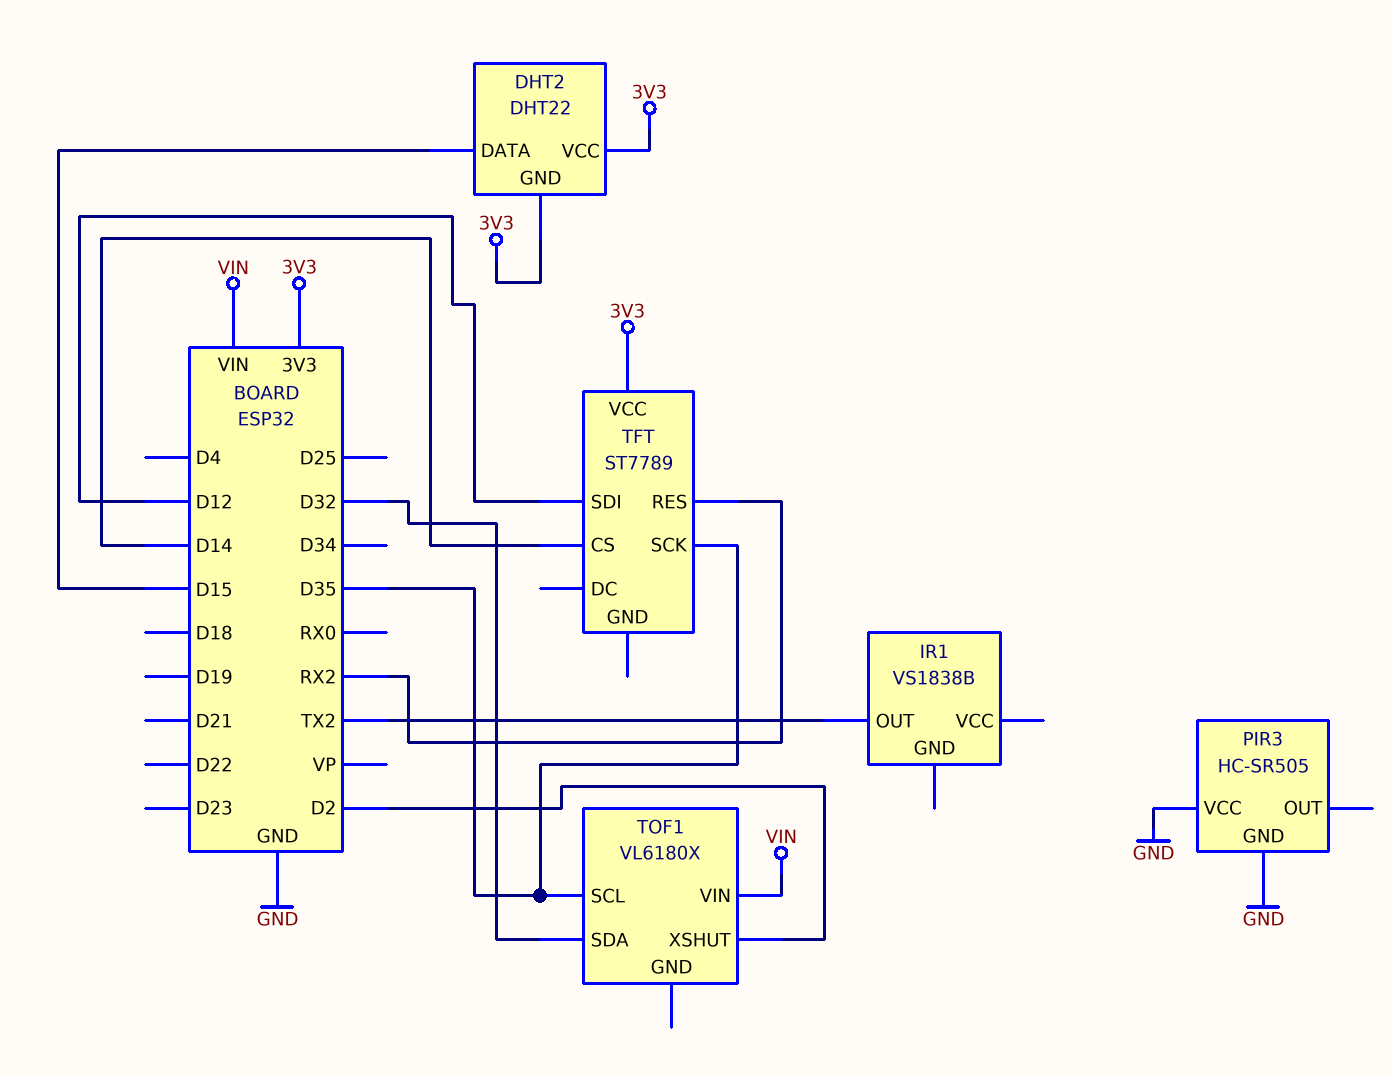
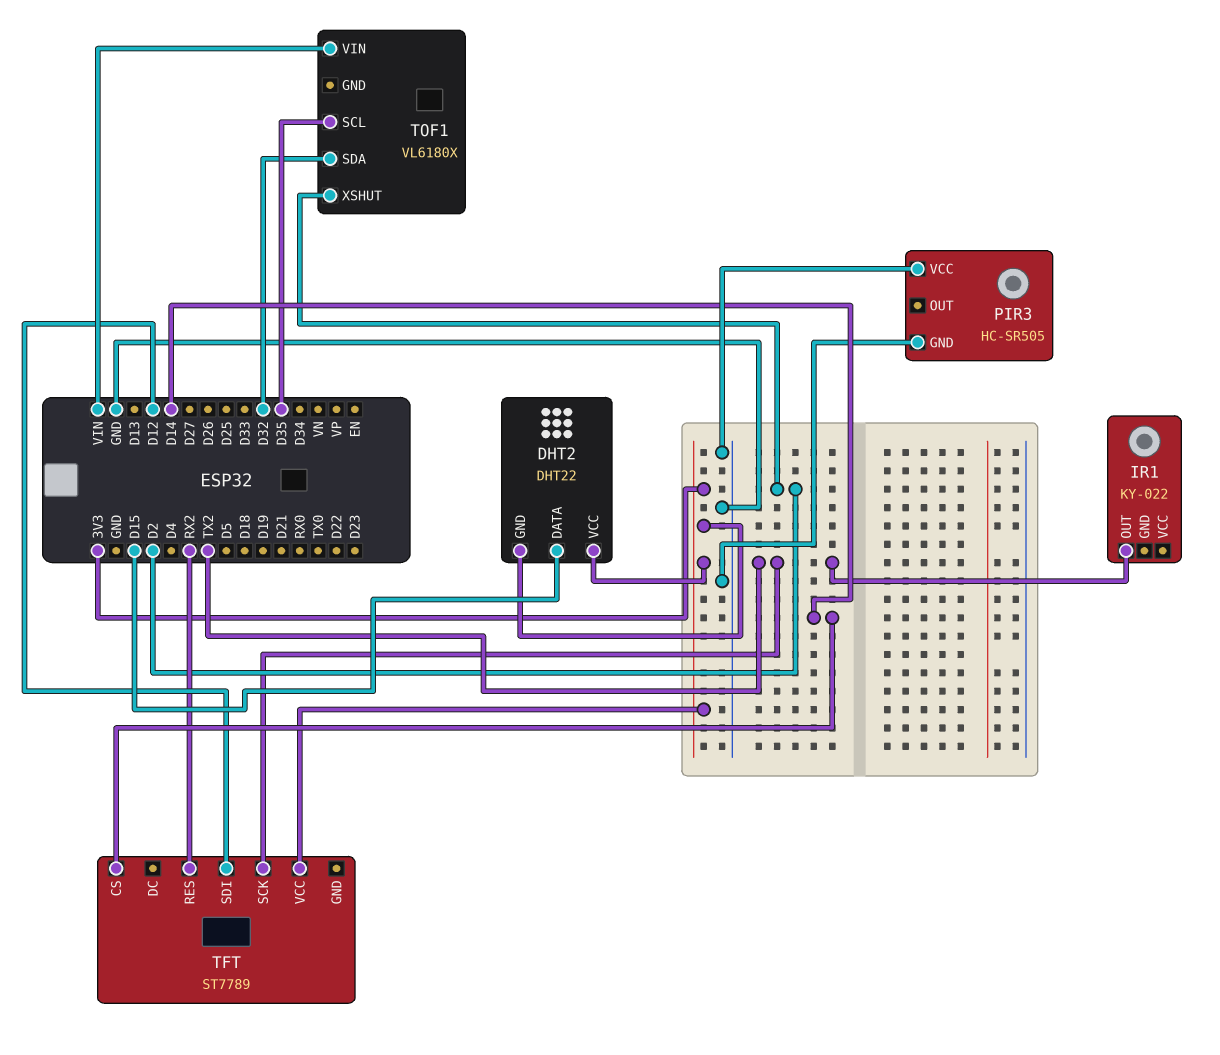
IR1: VS1838B -> KY-022
TFT pin SCK: D35 -> TX2

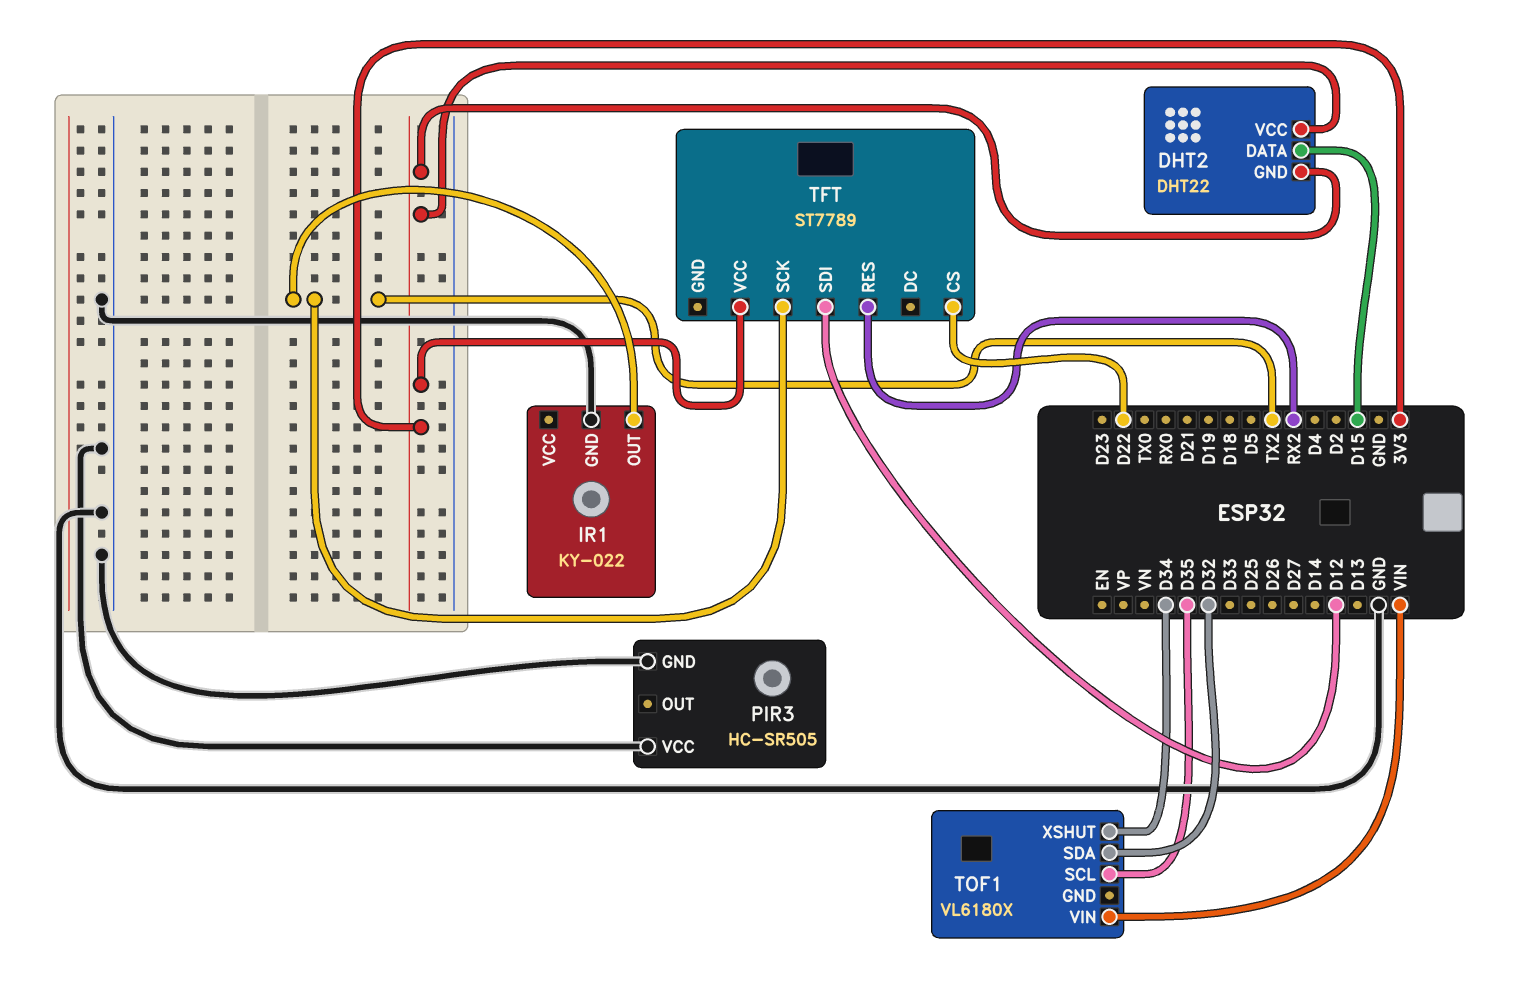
IR1 pin GND: none -> GND
TFT pin CS: D14 -> D22
TOF1 pin XSHUT: D2 -> D34

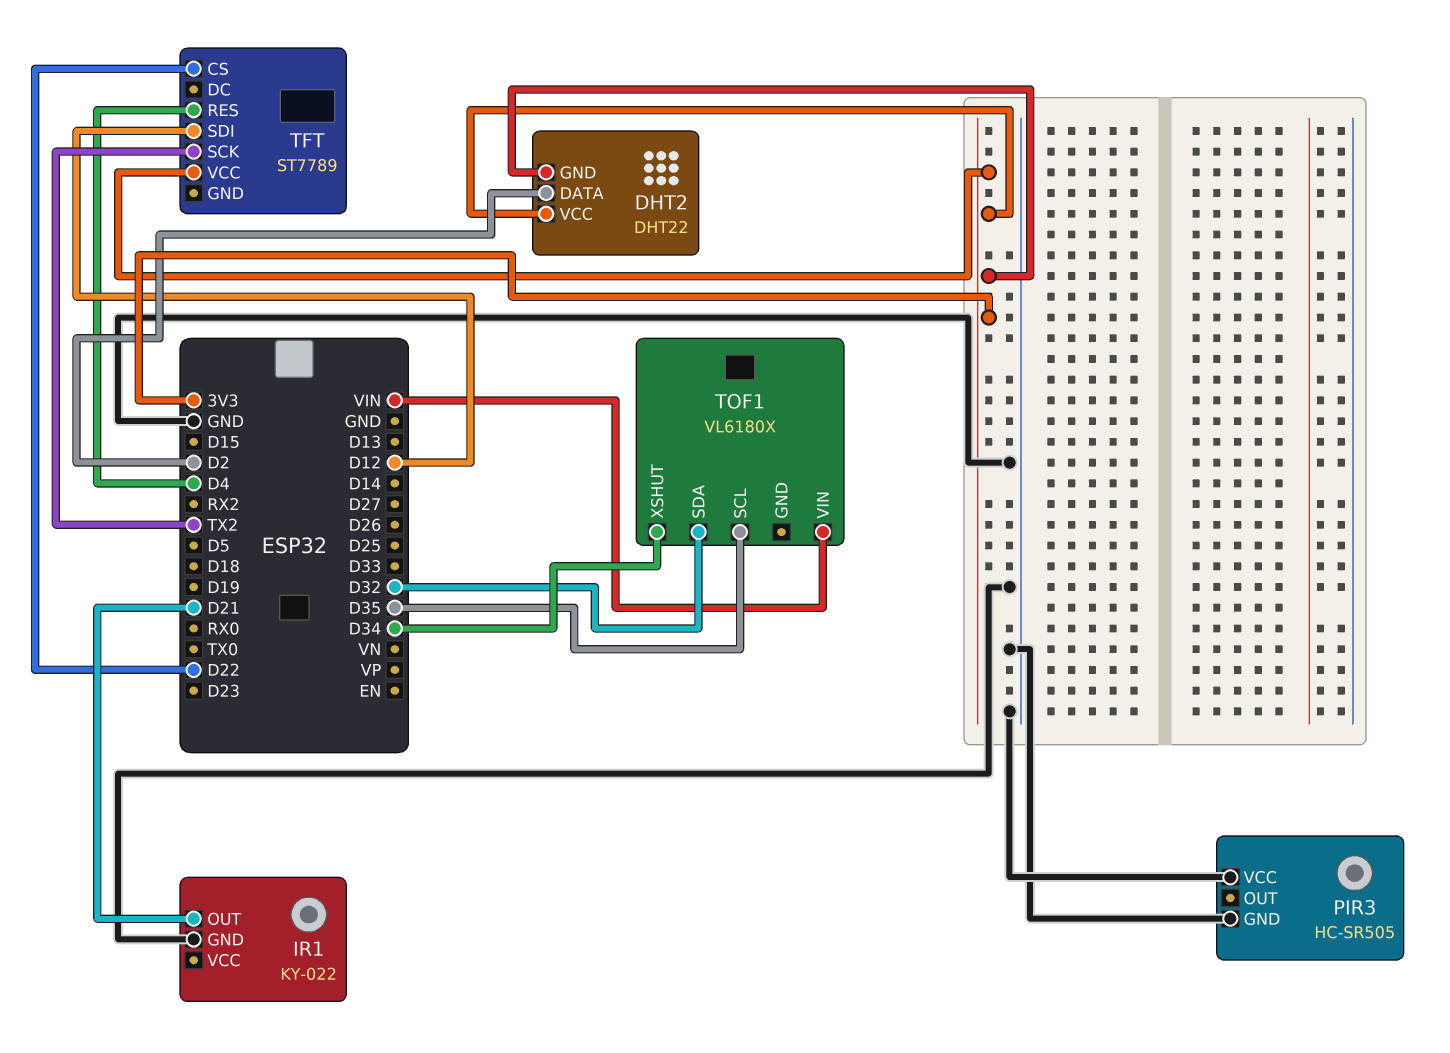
DHT2 pin DATA: D15 -> D2
IR1 pin OUT: TX2 -> D21
TFT pin RES: RX2 -> D4

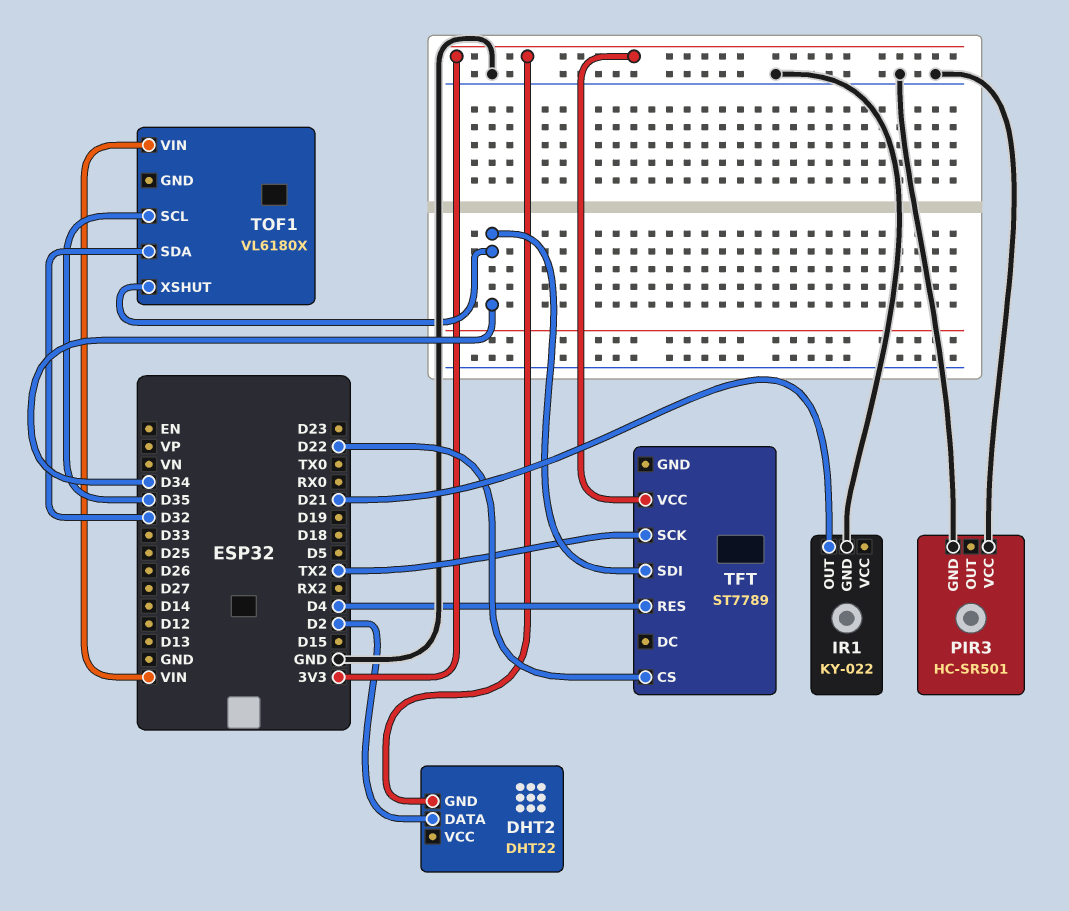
DHT2 pin VCC: 3V3 -> none
PIR3: HC-SR505 -> HC-SR501
TFT pin SDI: D12 -> D34

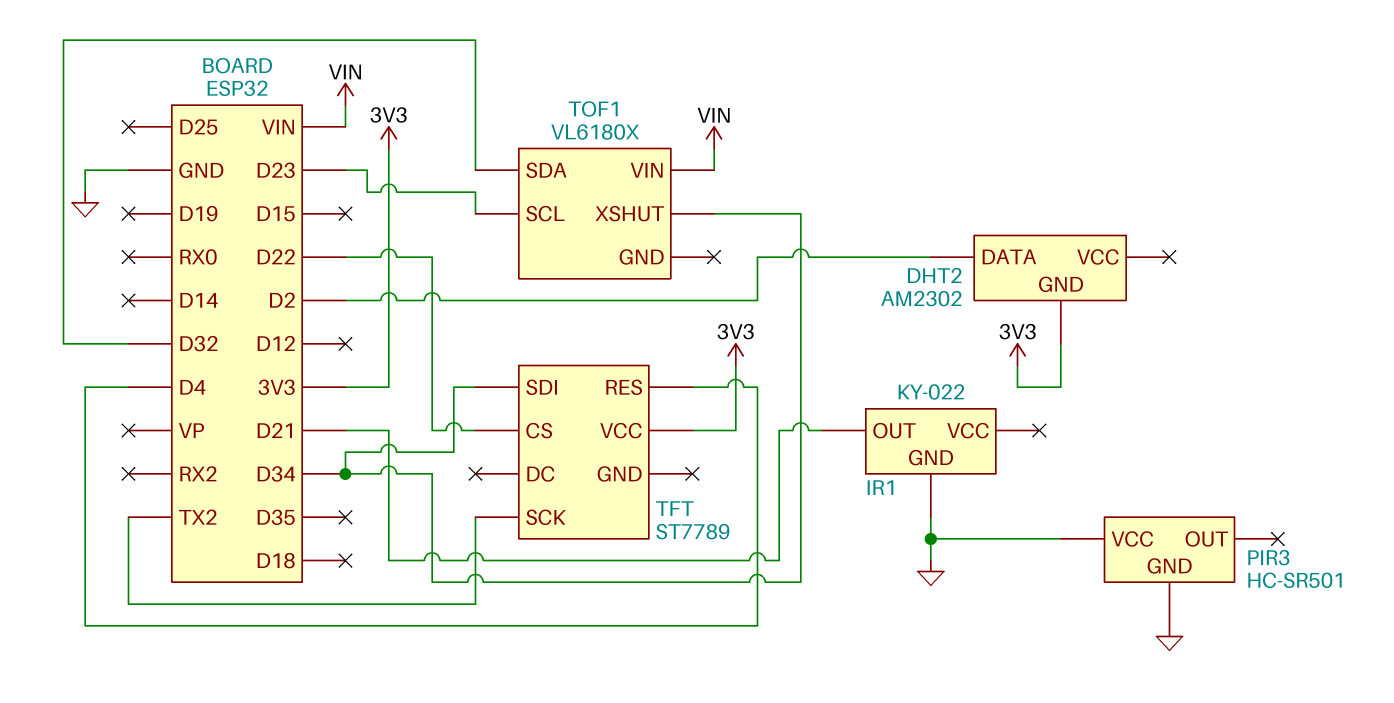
DHT2: DHT22 -> AM2302
TOF1 pin SCL: D35 -> D23

